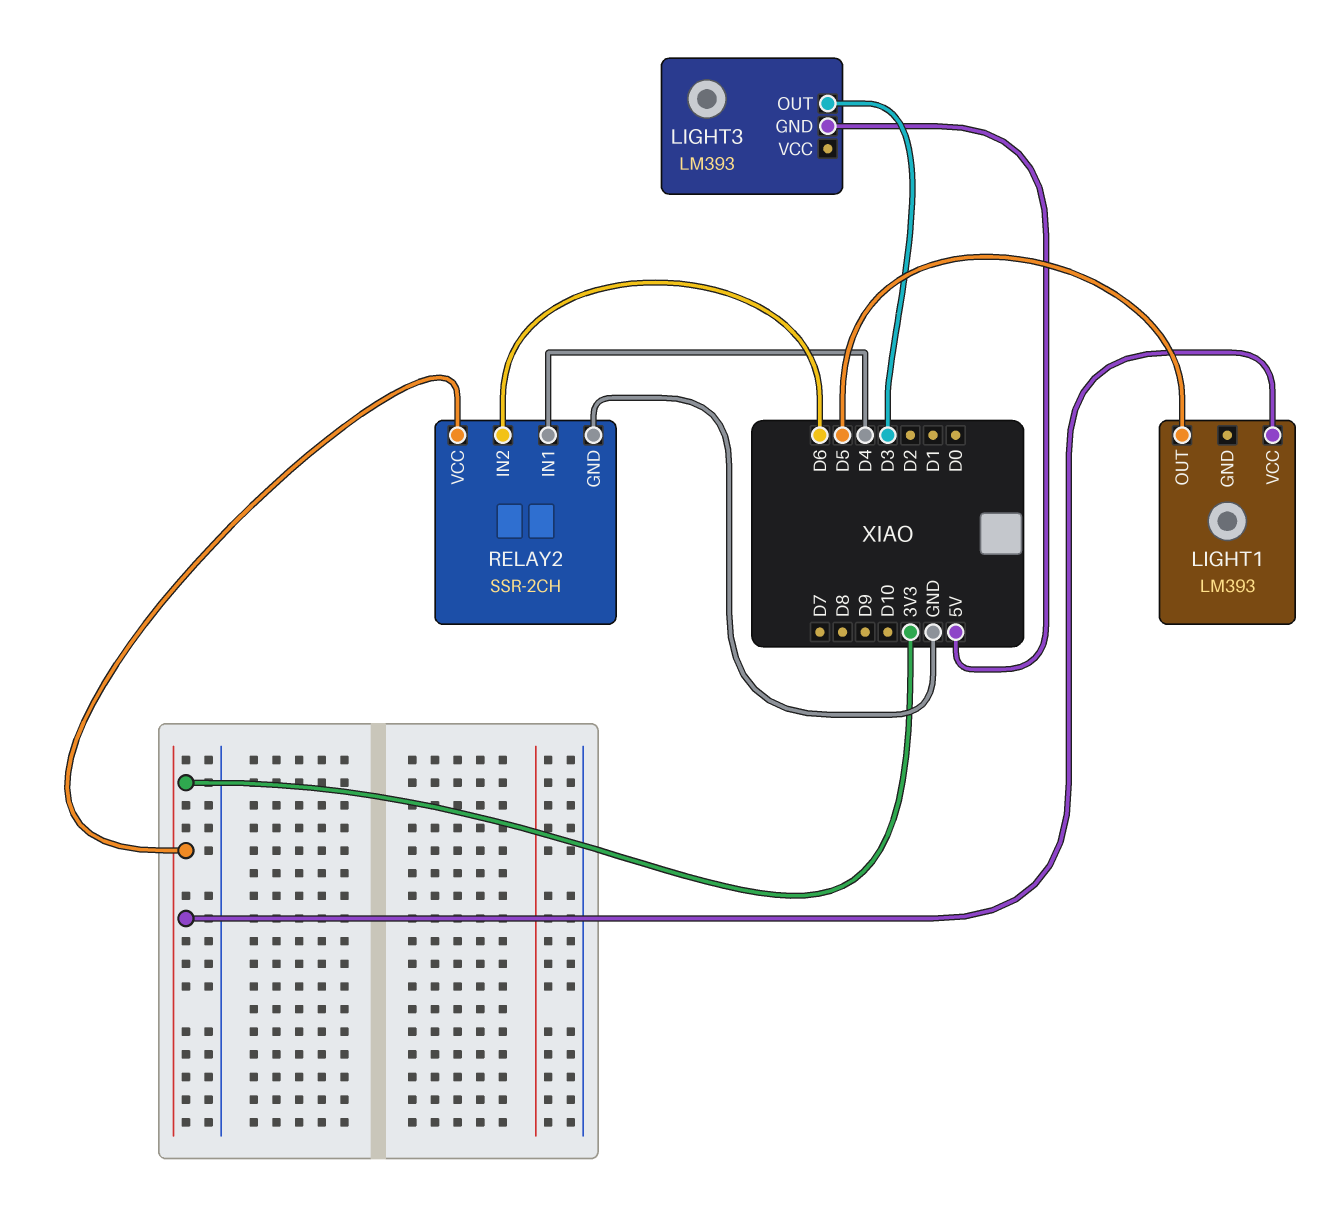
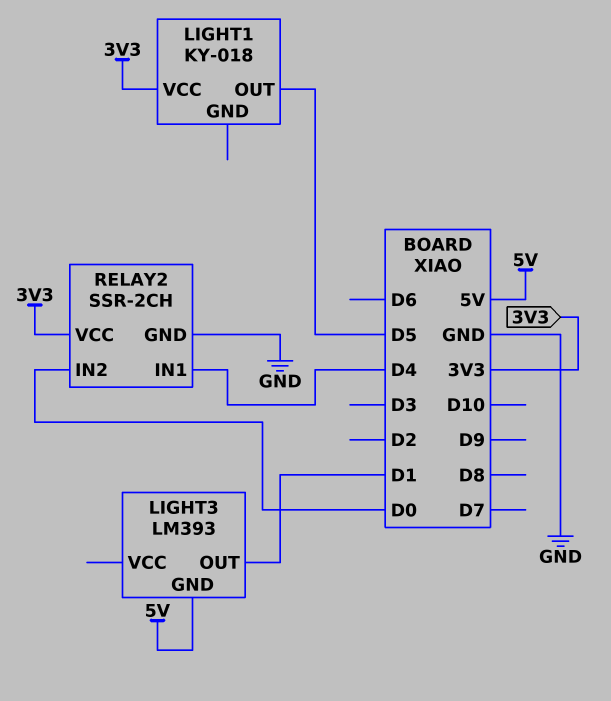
LIGHT1: LM393 -> KY-018
LIGHT3 pin OUT: D3 -> D1
RELAY2 pin IN2: D6 -> D0

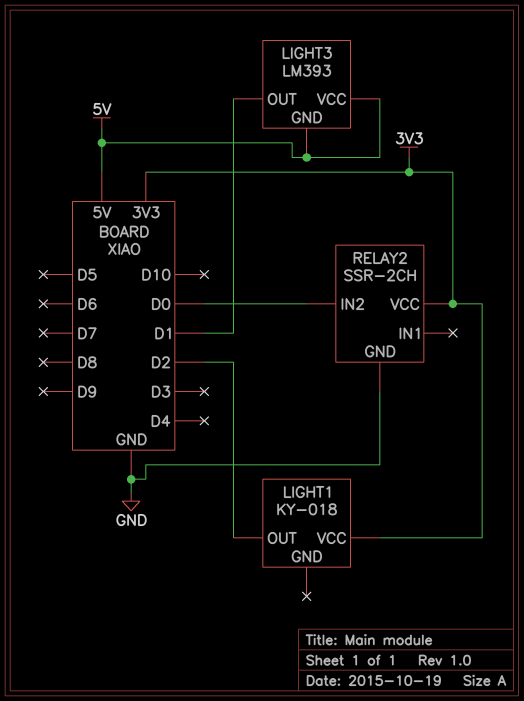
LIGHT1 pin OUT: D5 -> D2
LIGHT3 pin VCC: none -> 5V
RELAY2 pin IN1: D4 -> none

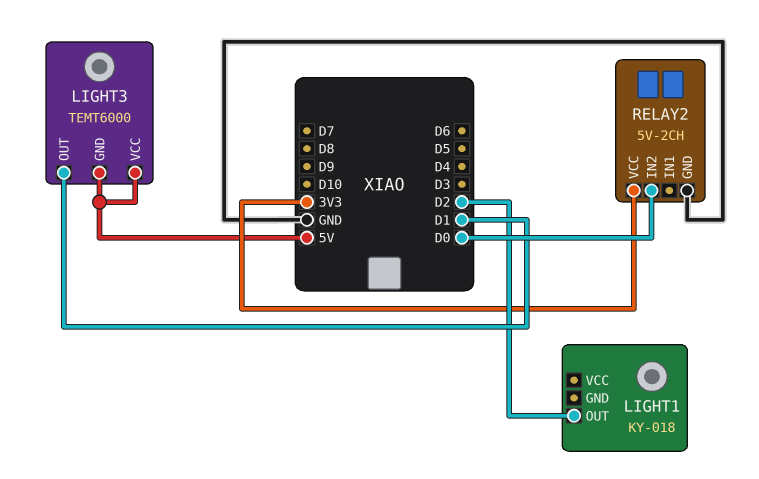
LIGHT1 pin VCC: 3V3 -> none
LIGHT3: LM393 -> TEMT6000
RELAY2: SSR-2CH -> 5V-2CH

